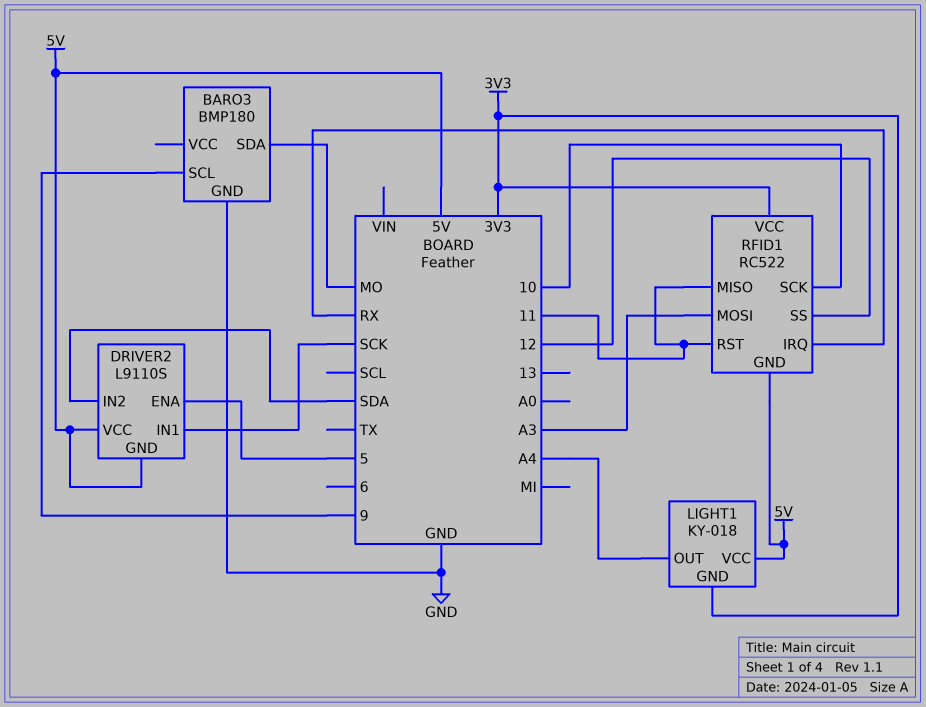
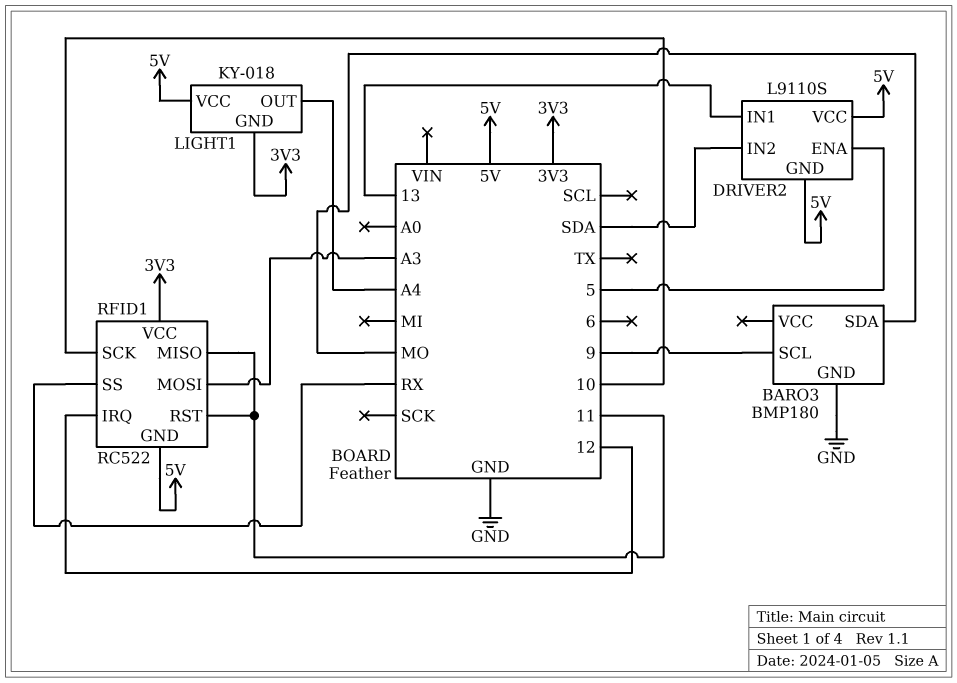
DRIVER2 pin IN1: SCK -> 13
RFID1 pin IRQ: RX -> 12
RFID1 pin SS: 12 -> RX

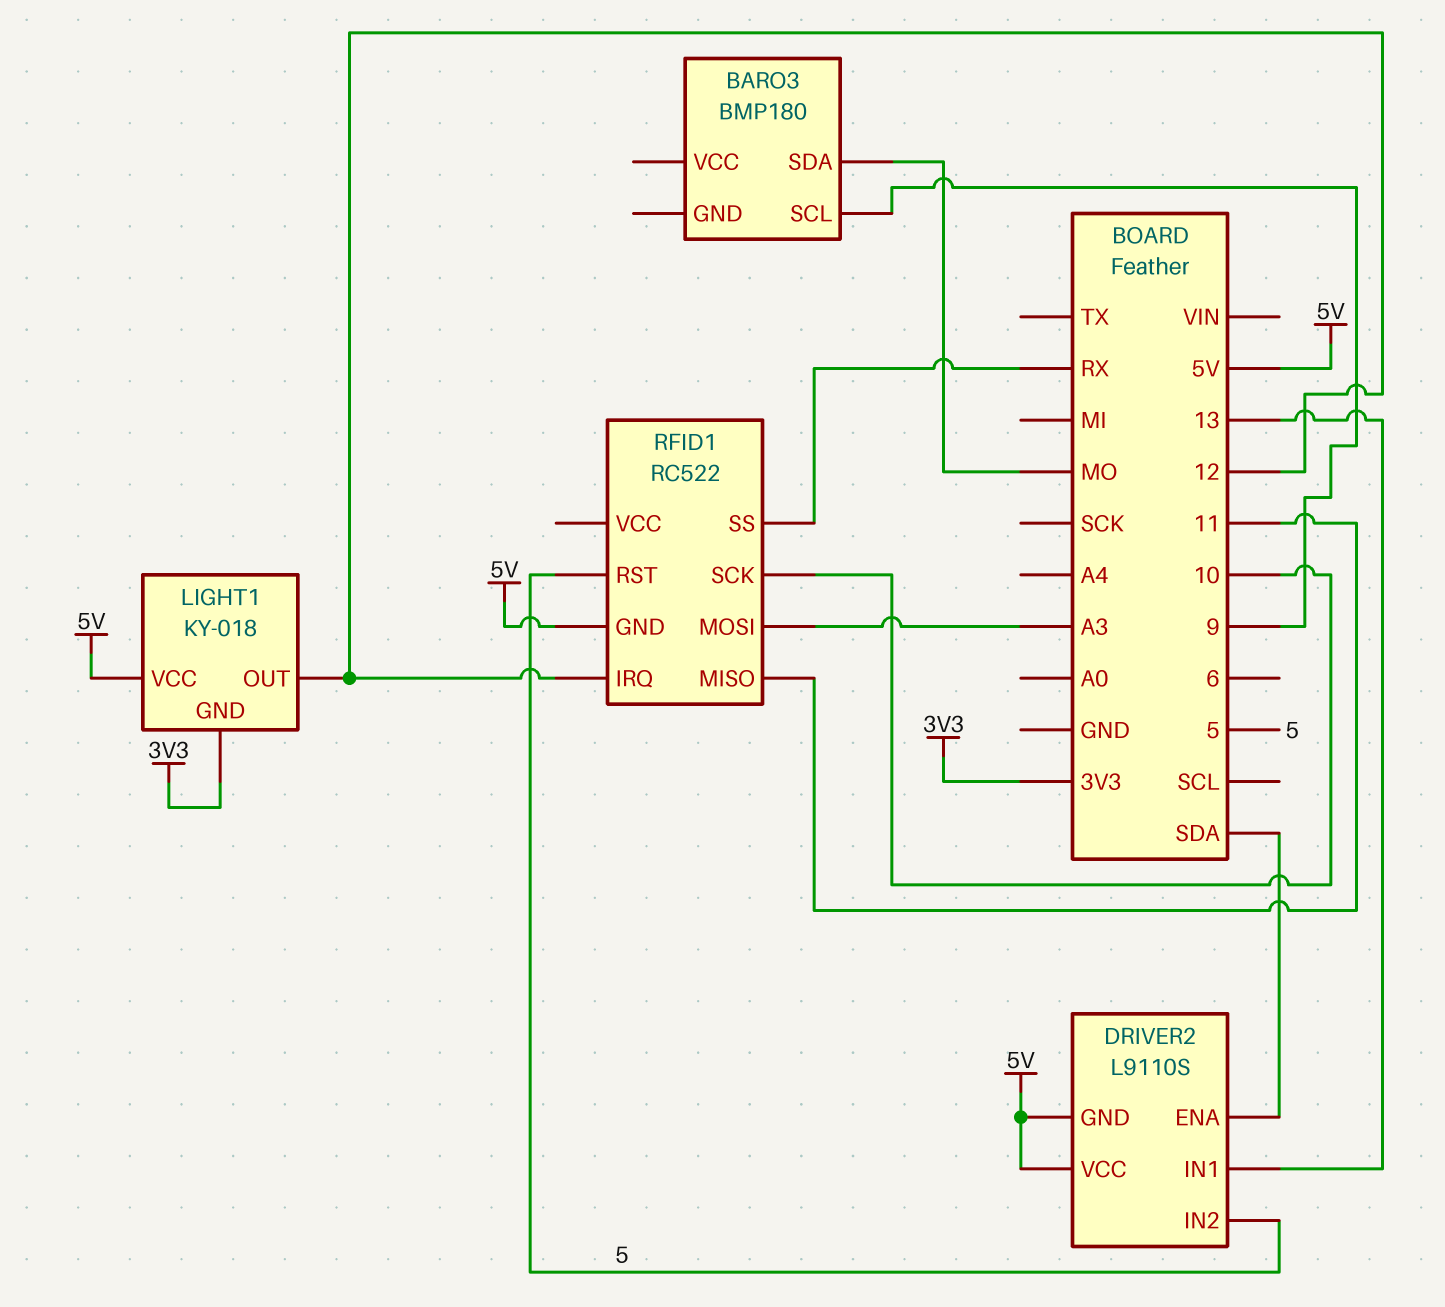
BARO3 pin GND: GND -> none
DRIVER2 pin ENA: 5 -> SDA
DRIVER2 pin IN2: SDA -> 5
LIGHT1 pin OUT: A4 -> 12
RFID1 pin RST: 11 -> 5
RFID1 pin VCC: 3V3 -> none

